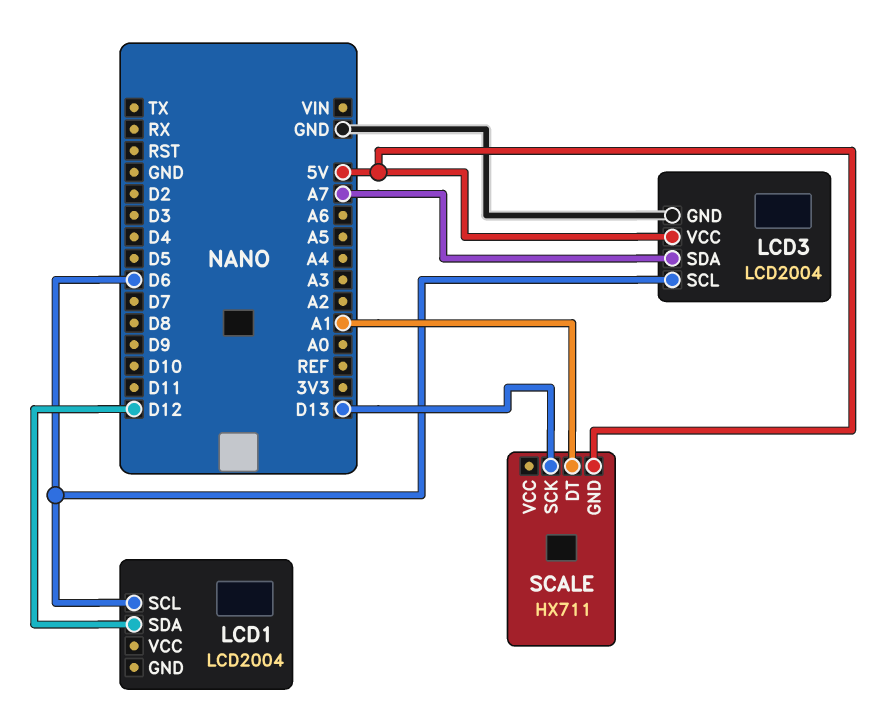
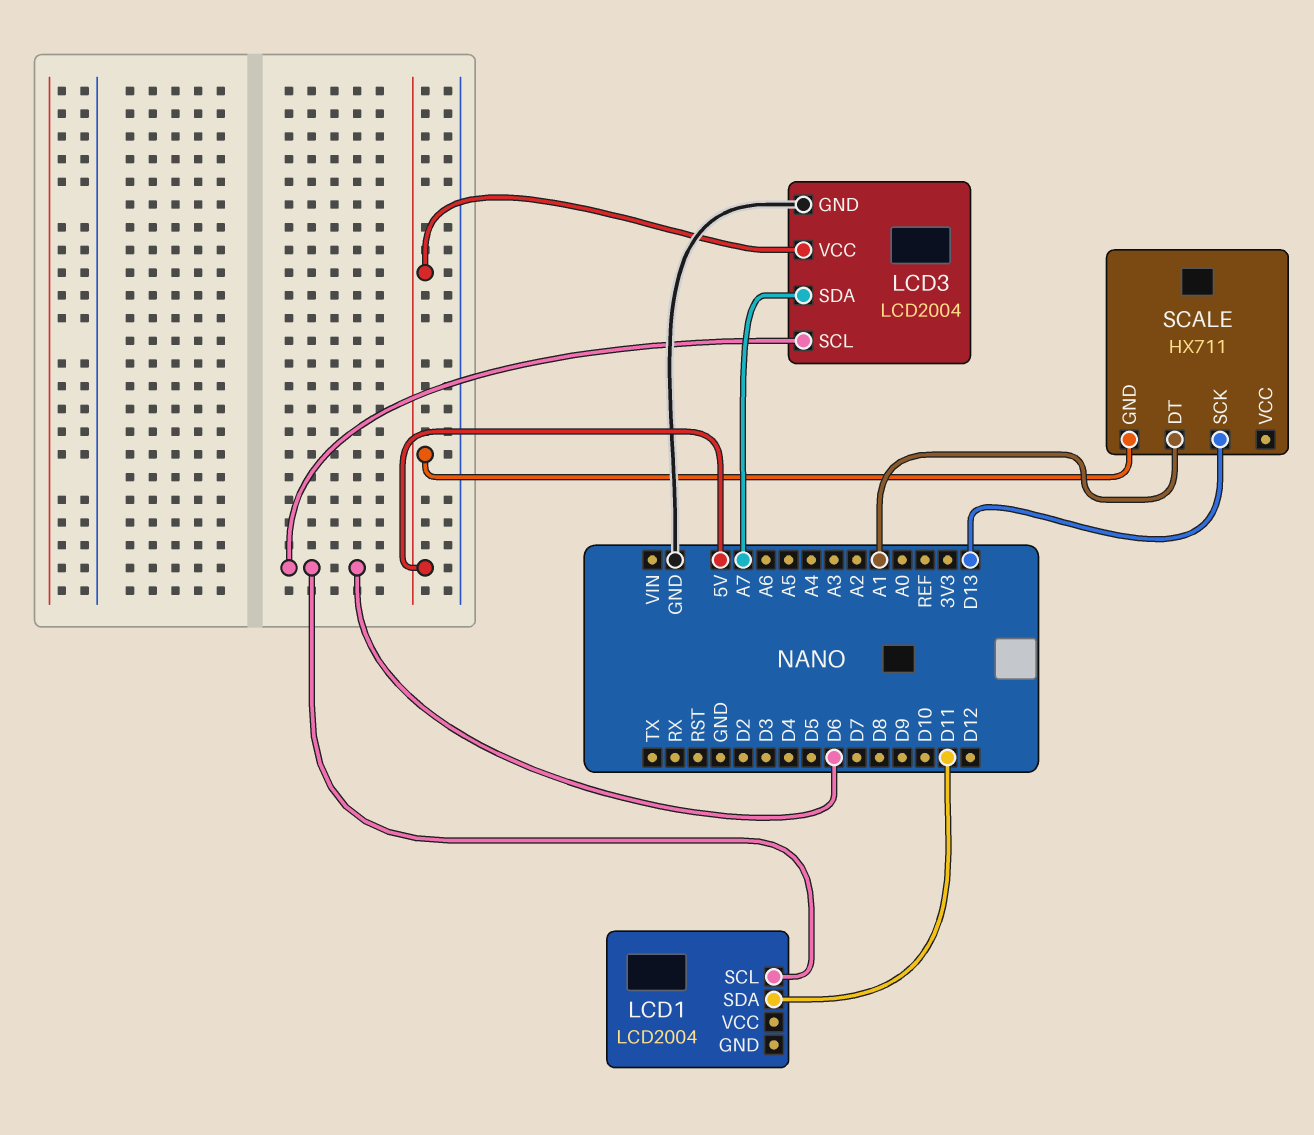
LCD1 pin SDA: D12 -> D11

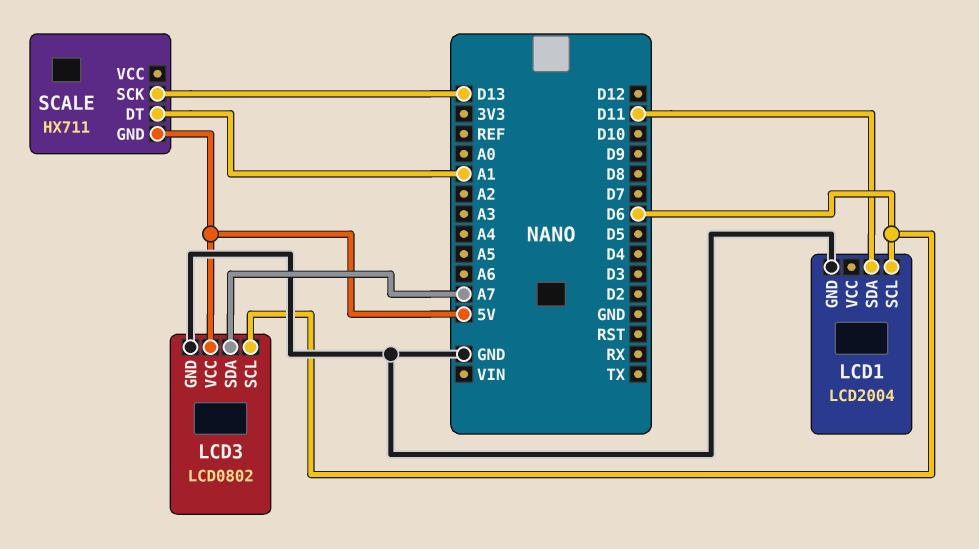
LCD1 pin GND: none -> GND
LCD3: LCD2004 -> LCD0802

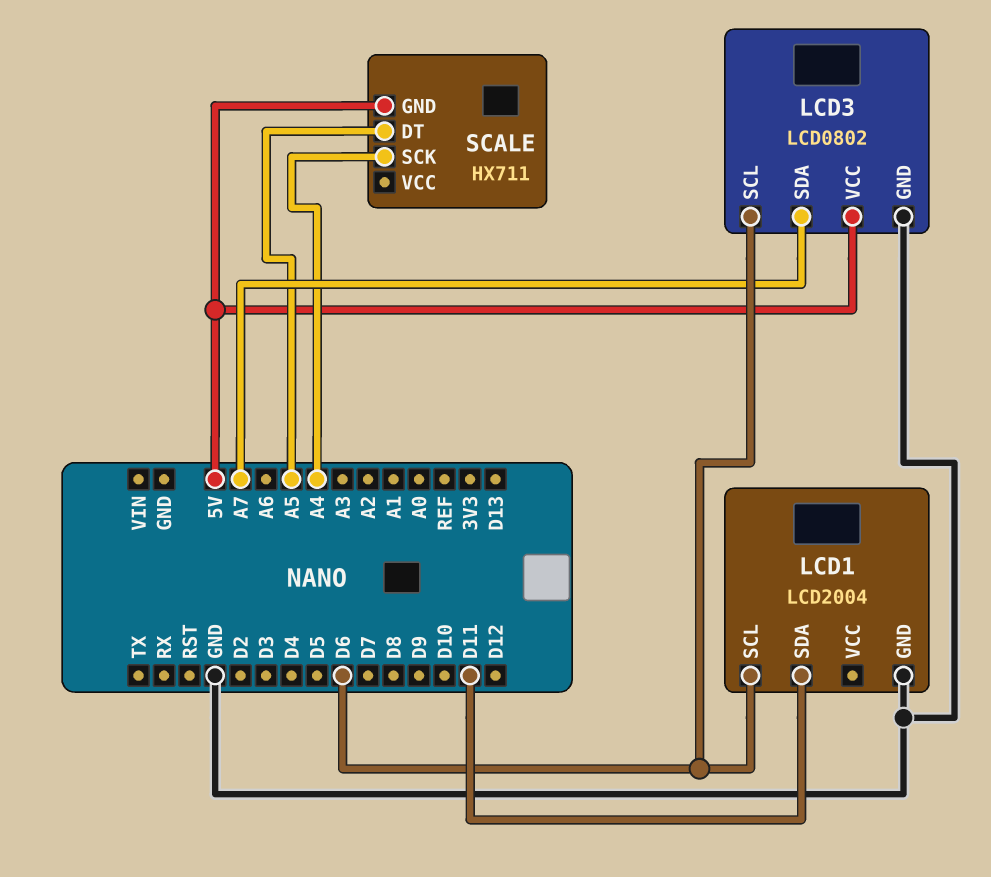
SCALE pin DT: A1 -> A5
SCALE pin SCK: D13 -> A4

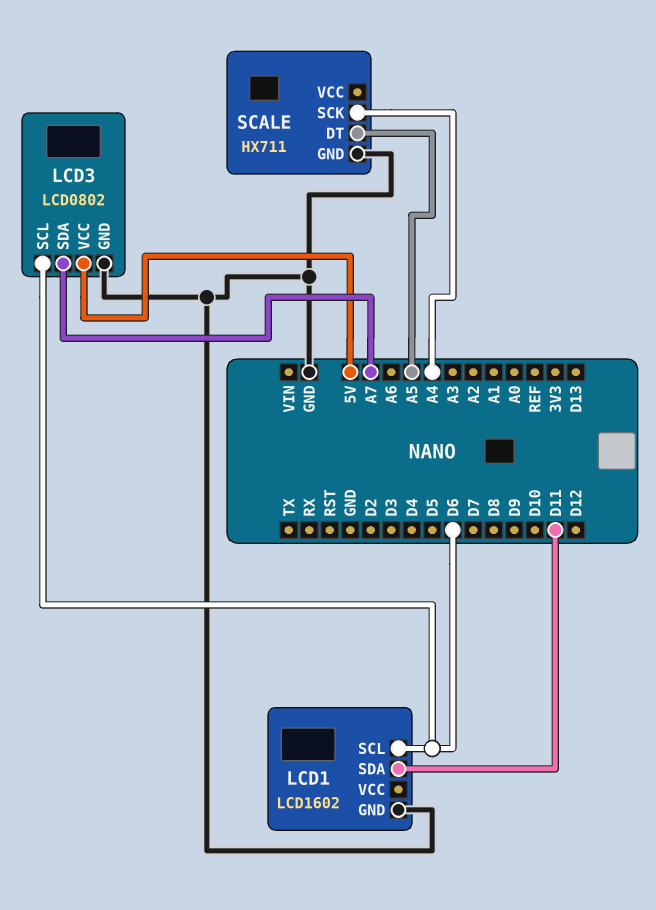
LCD1: LCD2004 -> LCD1602
SCALE pin GND: 5V -> GND

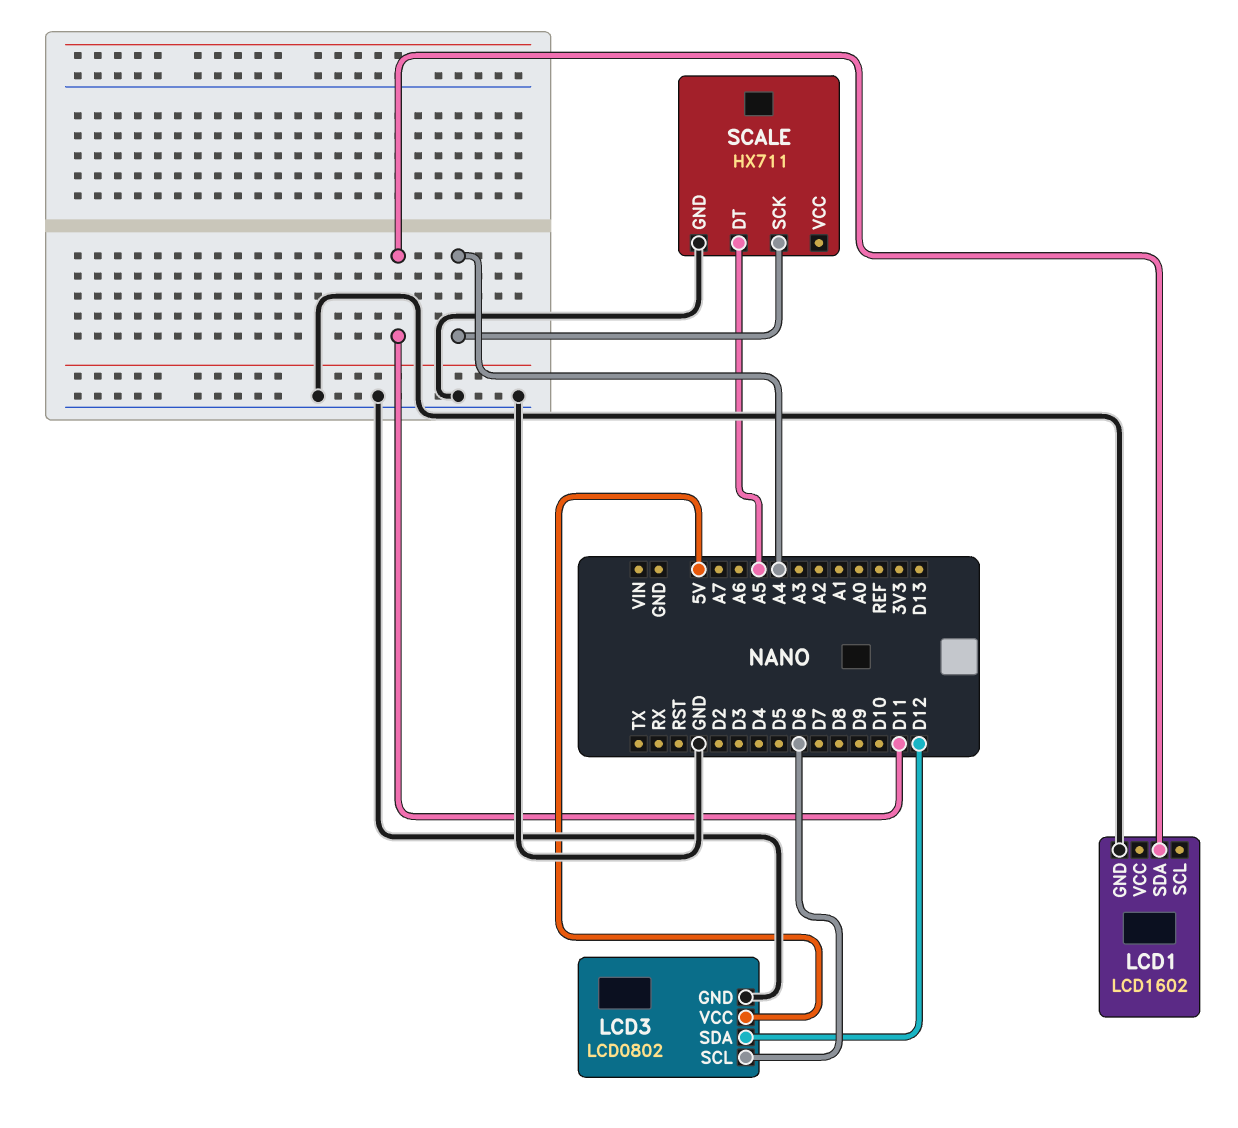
LCD1 pin SCL: D6 -> none
LCD3 pin SDA: A7 -> D12

